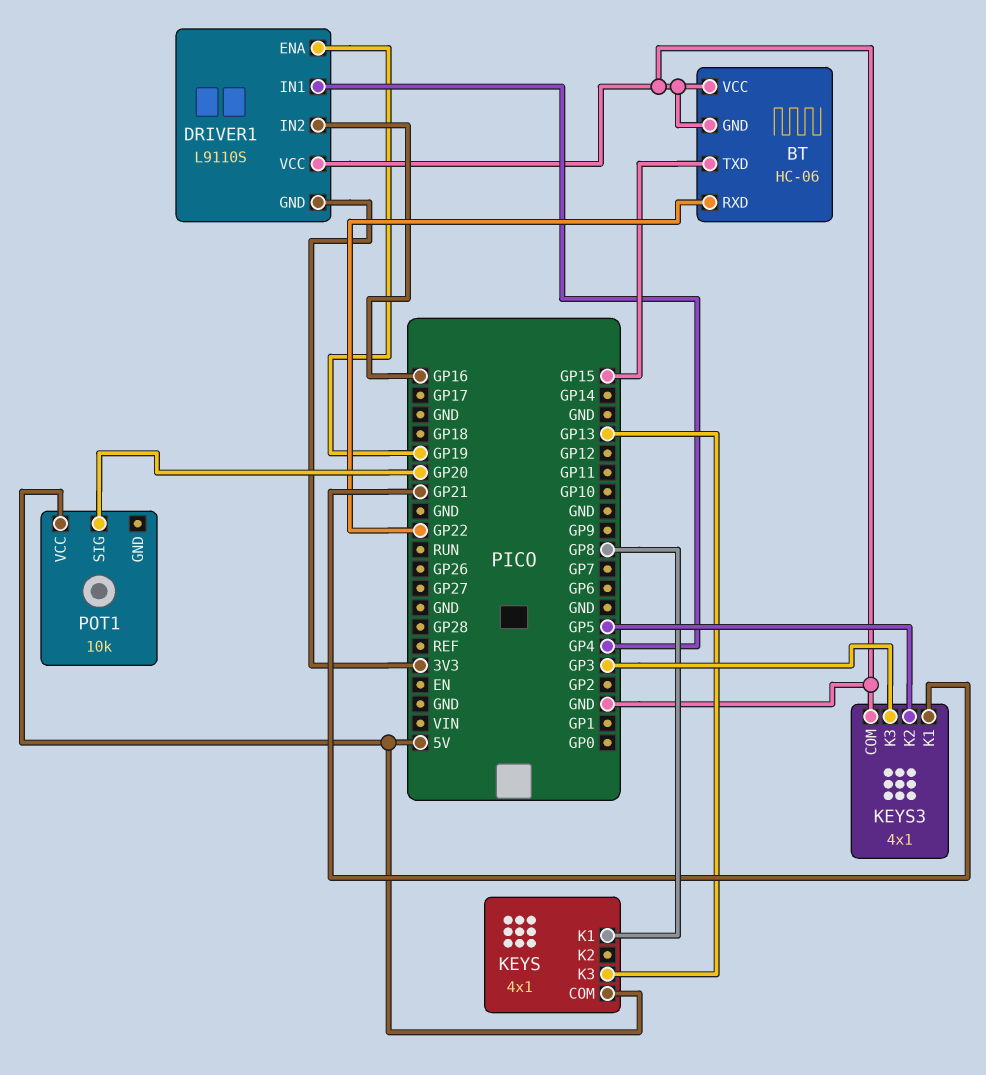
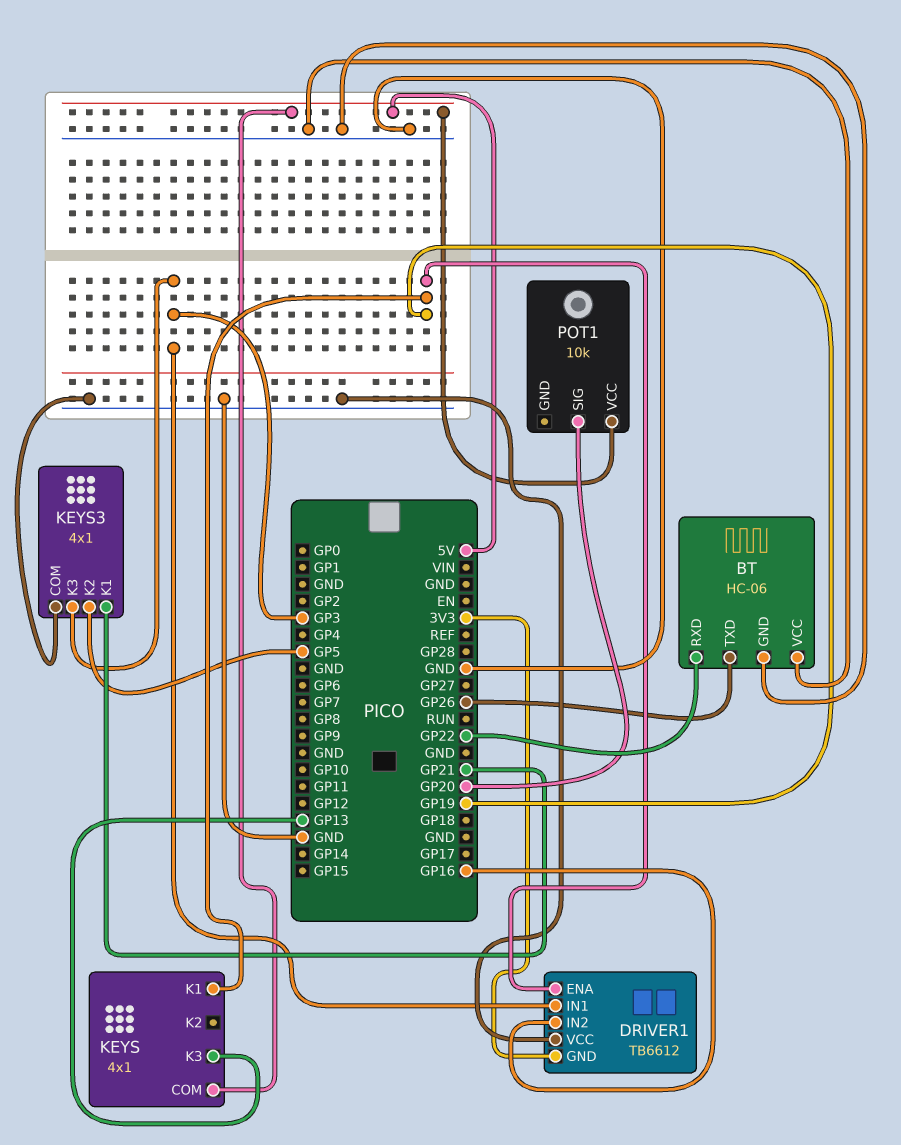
BT pin TXD: GP15 -> GP26
DRIVER1: L9110S -> TB6612
DRIVER1 pin IN1: GP4 -> GP3
KEYS pin K1: GP8 -> GP19

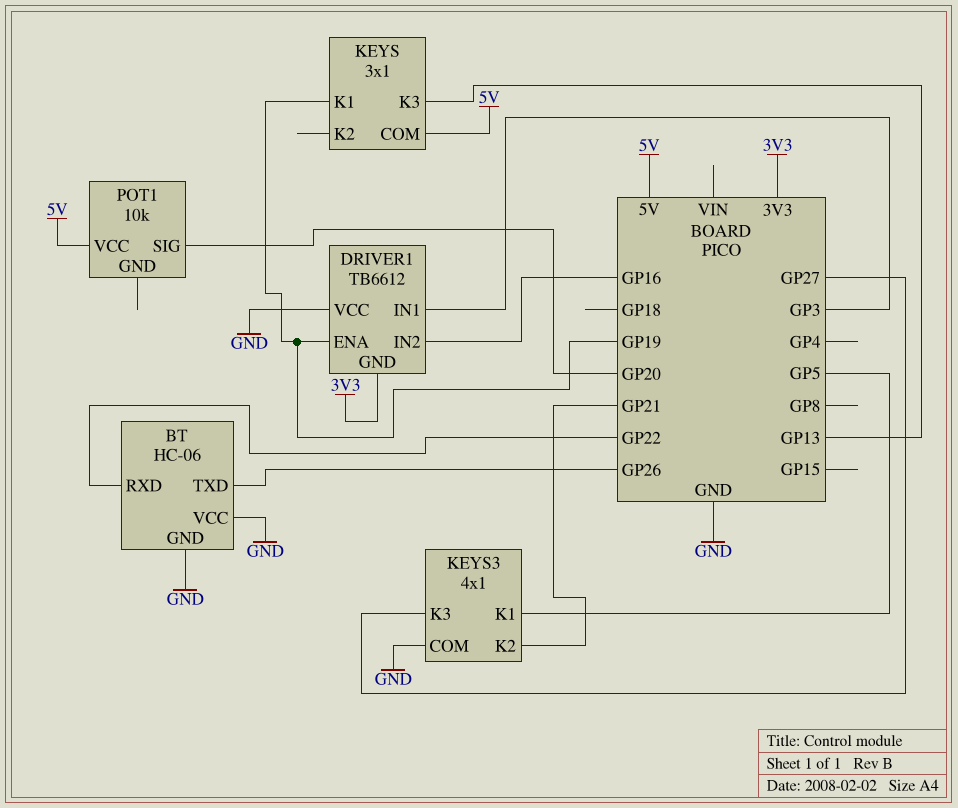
KEYS: 4x1 -> 3x1
KEYS3 pin K1: GP21 -> GP5
KEYS3 pin K2: GP5 -> GP21
KEYS3 pin K3: GP3 -> GP27

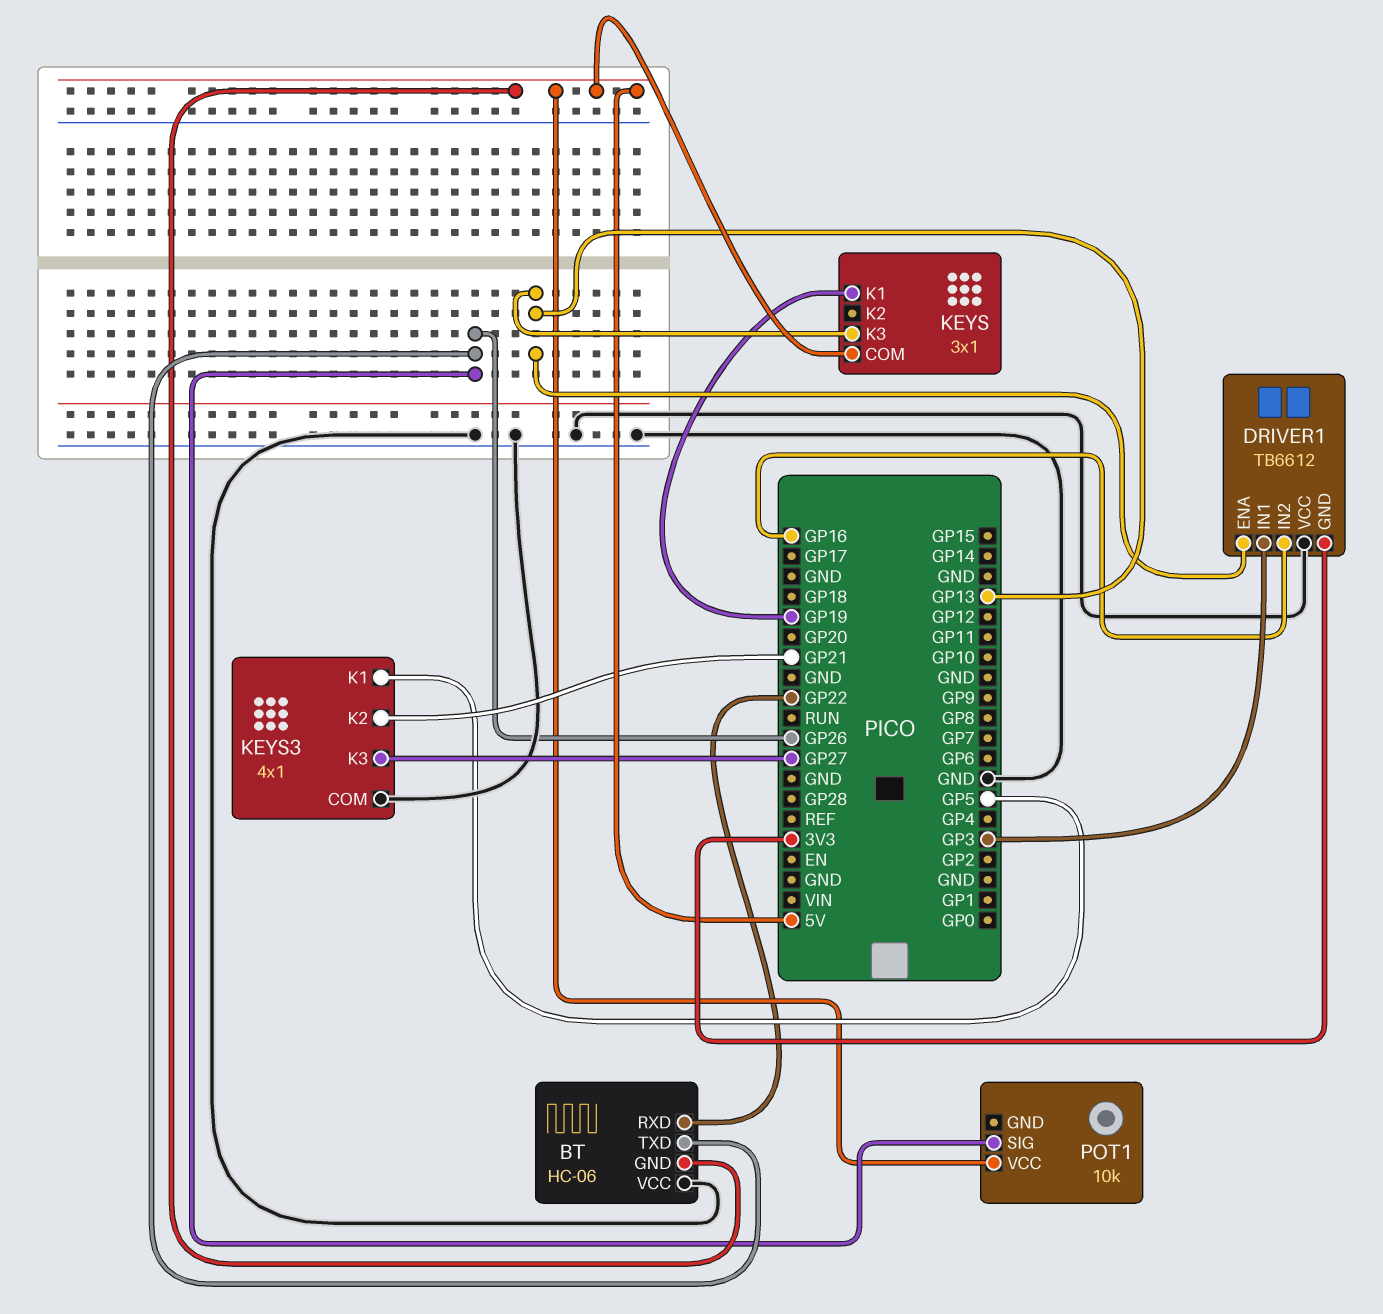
BT pin GND: GND -> 5V
DRIVER1 pin ENA: GP19 -> GP13
POT1 pin SIG: GP20 -> GP26

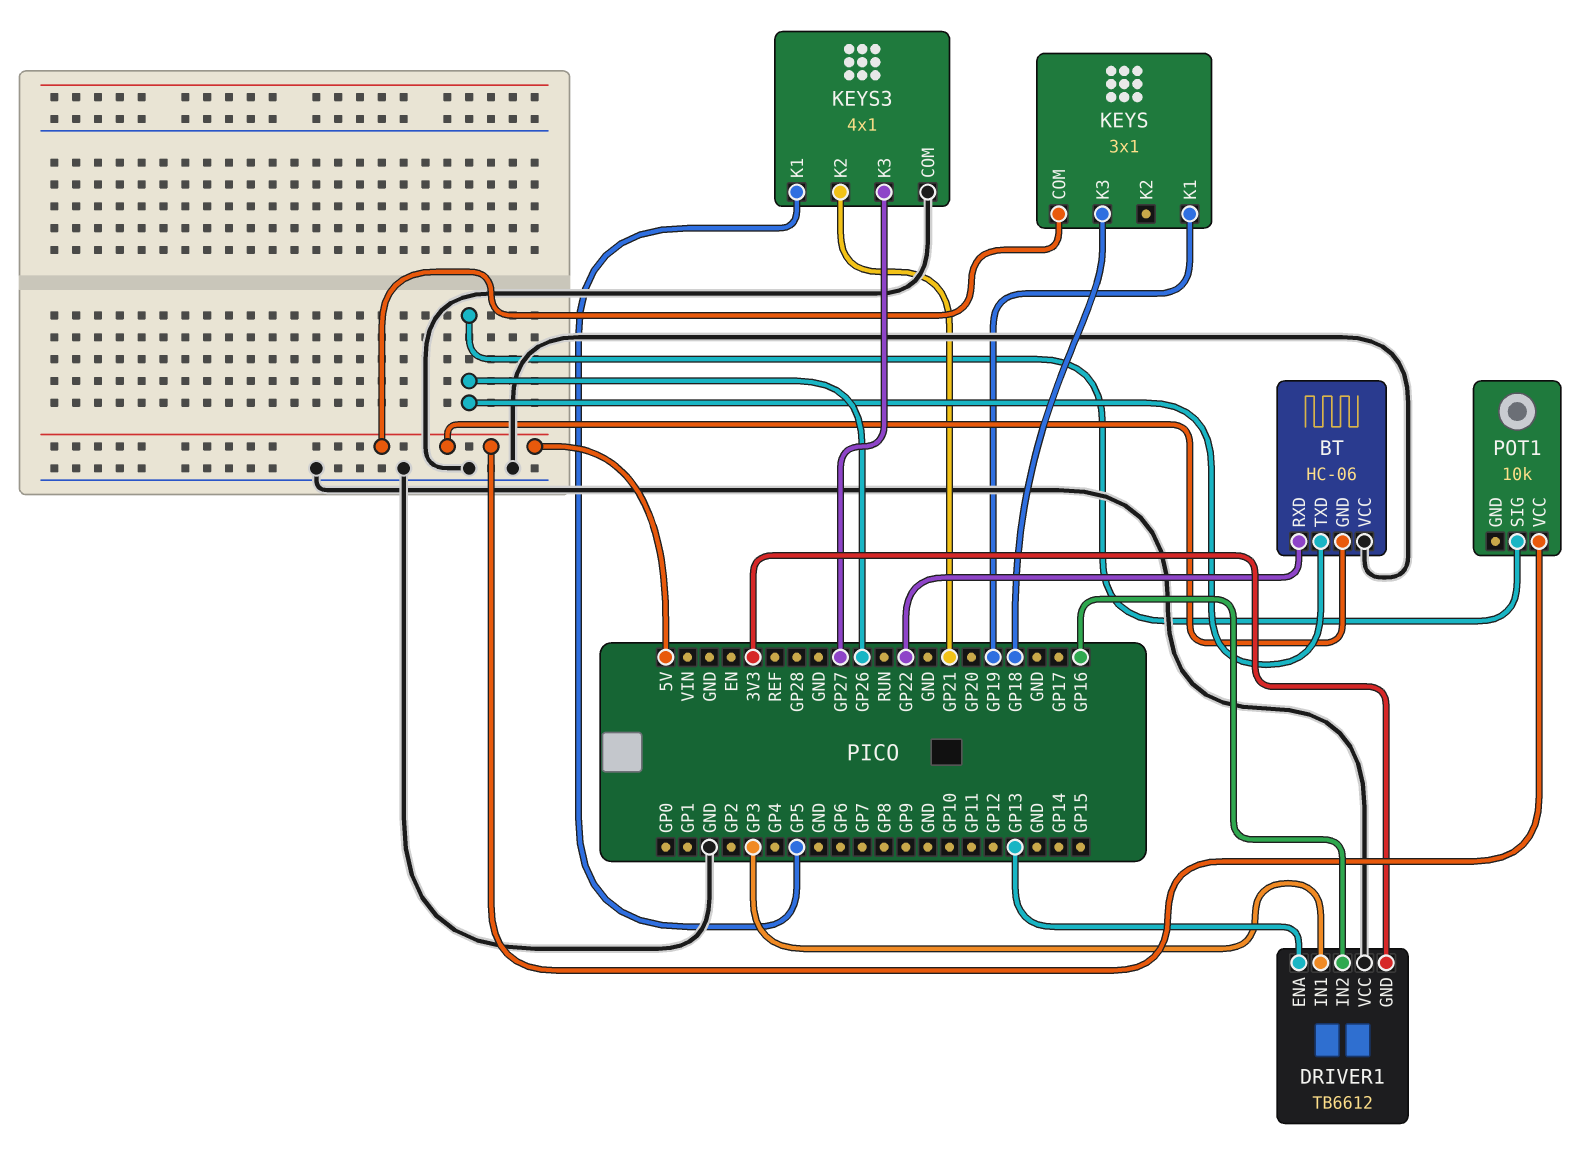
KEYS pin K3: GP13 -> GP18

